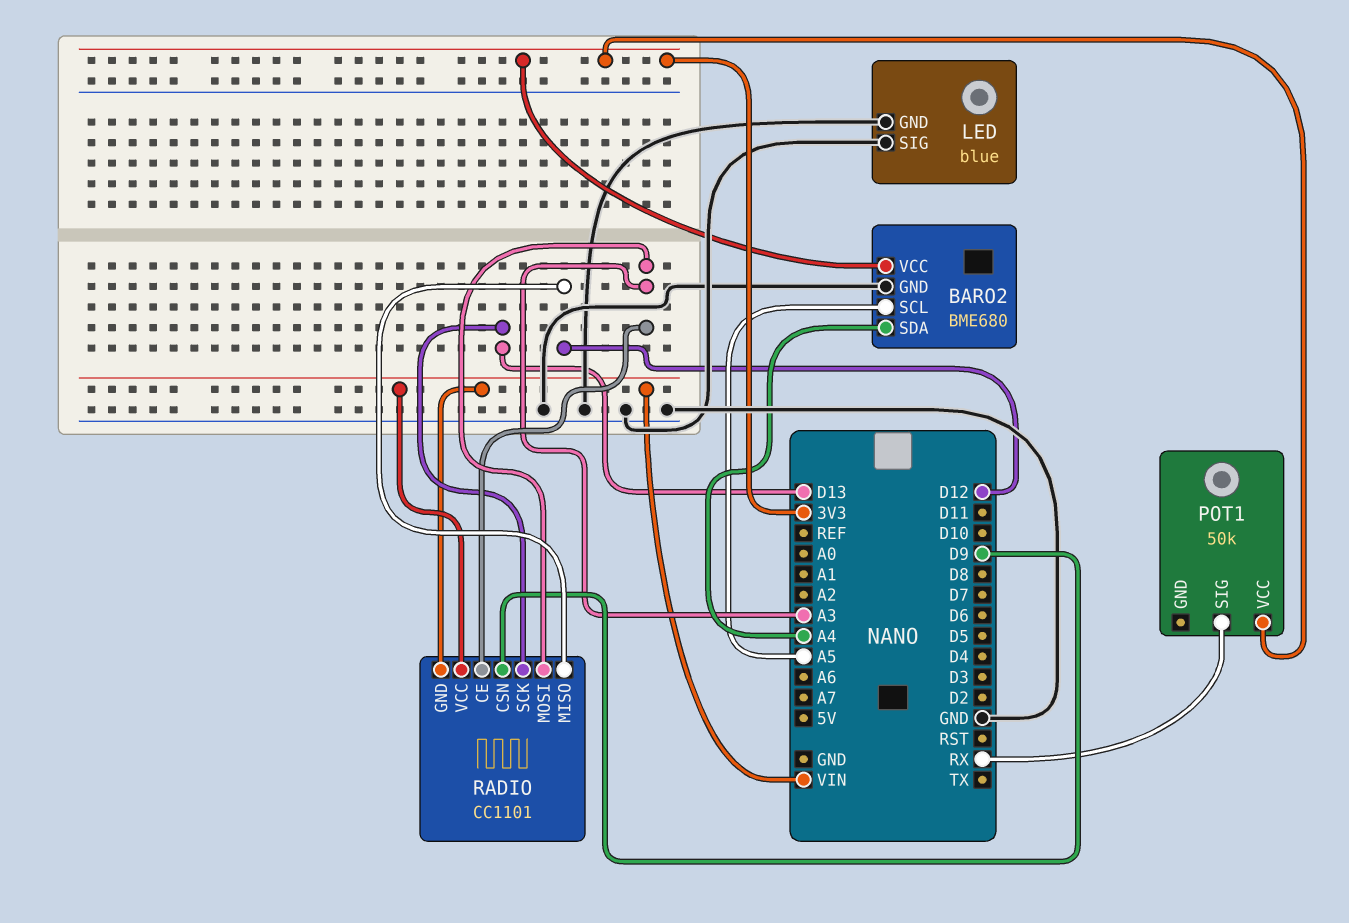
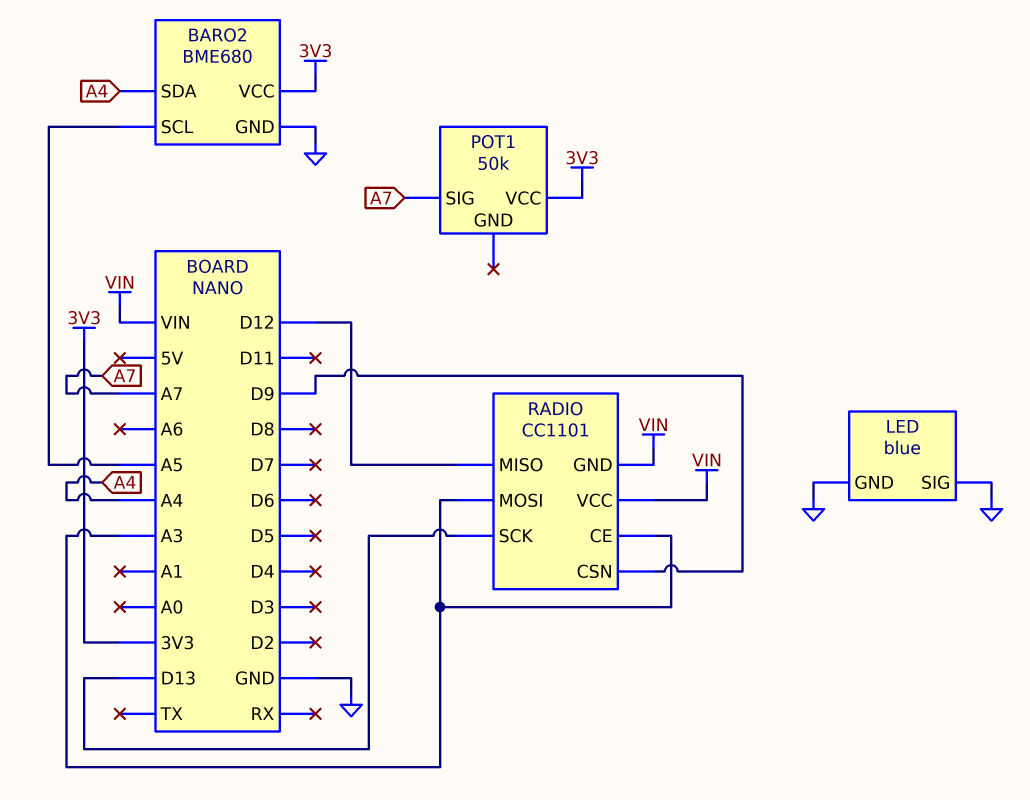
POT1 pin SIG: RX -> A7

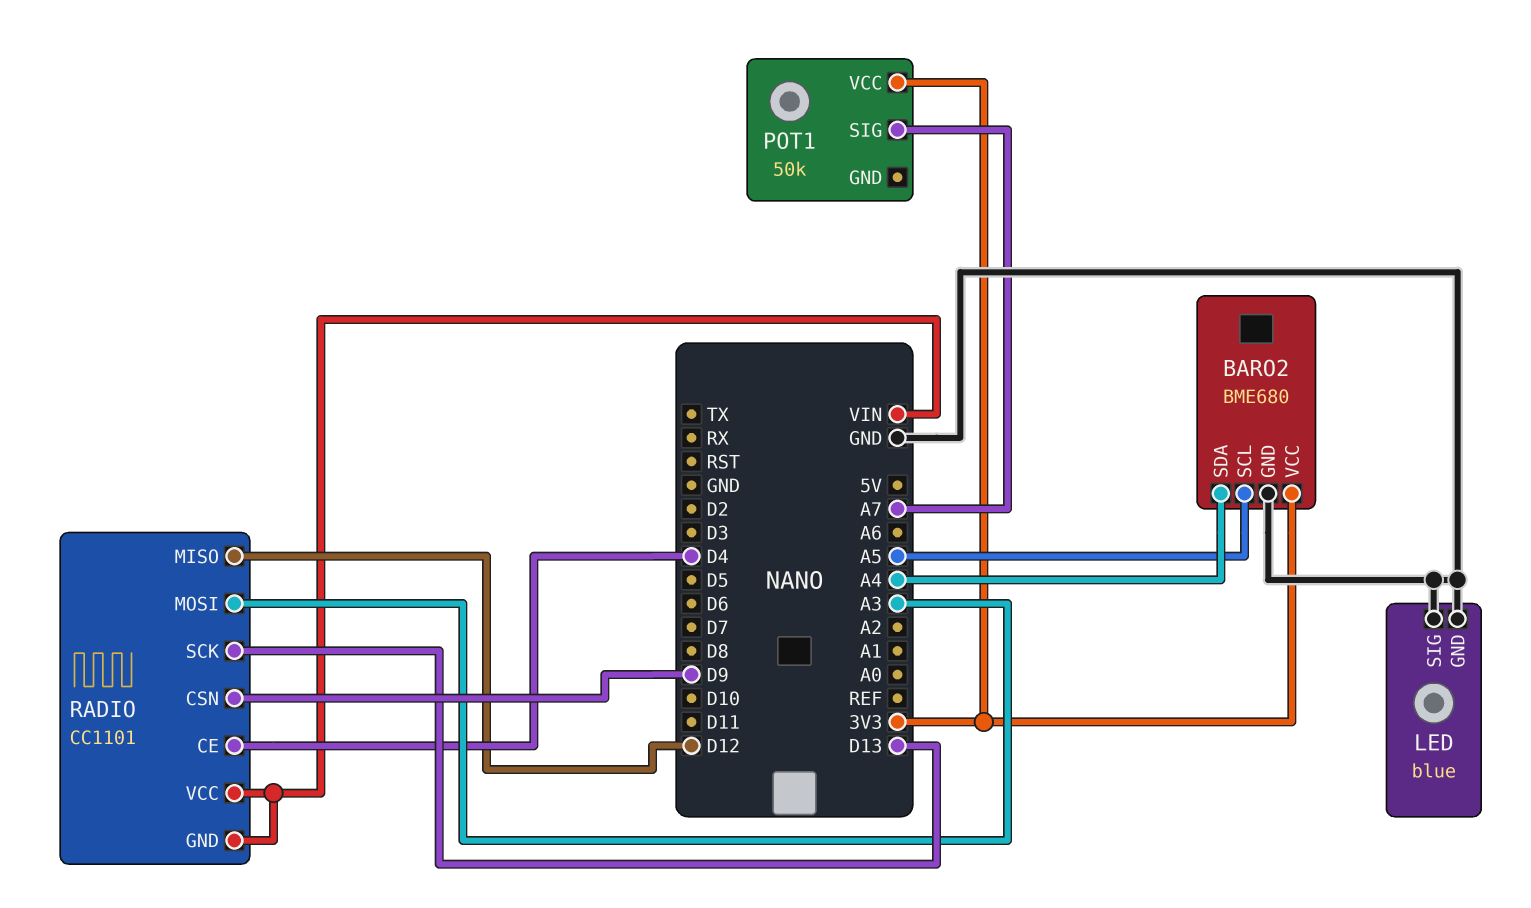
RADIO pin CE: A3 -> D4

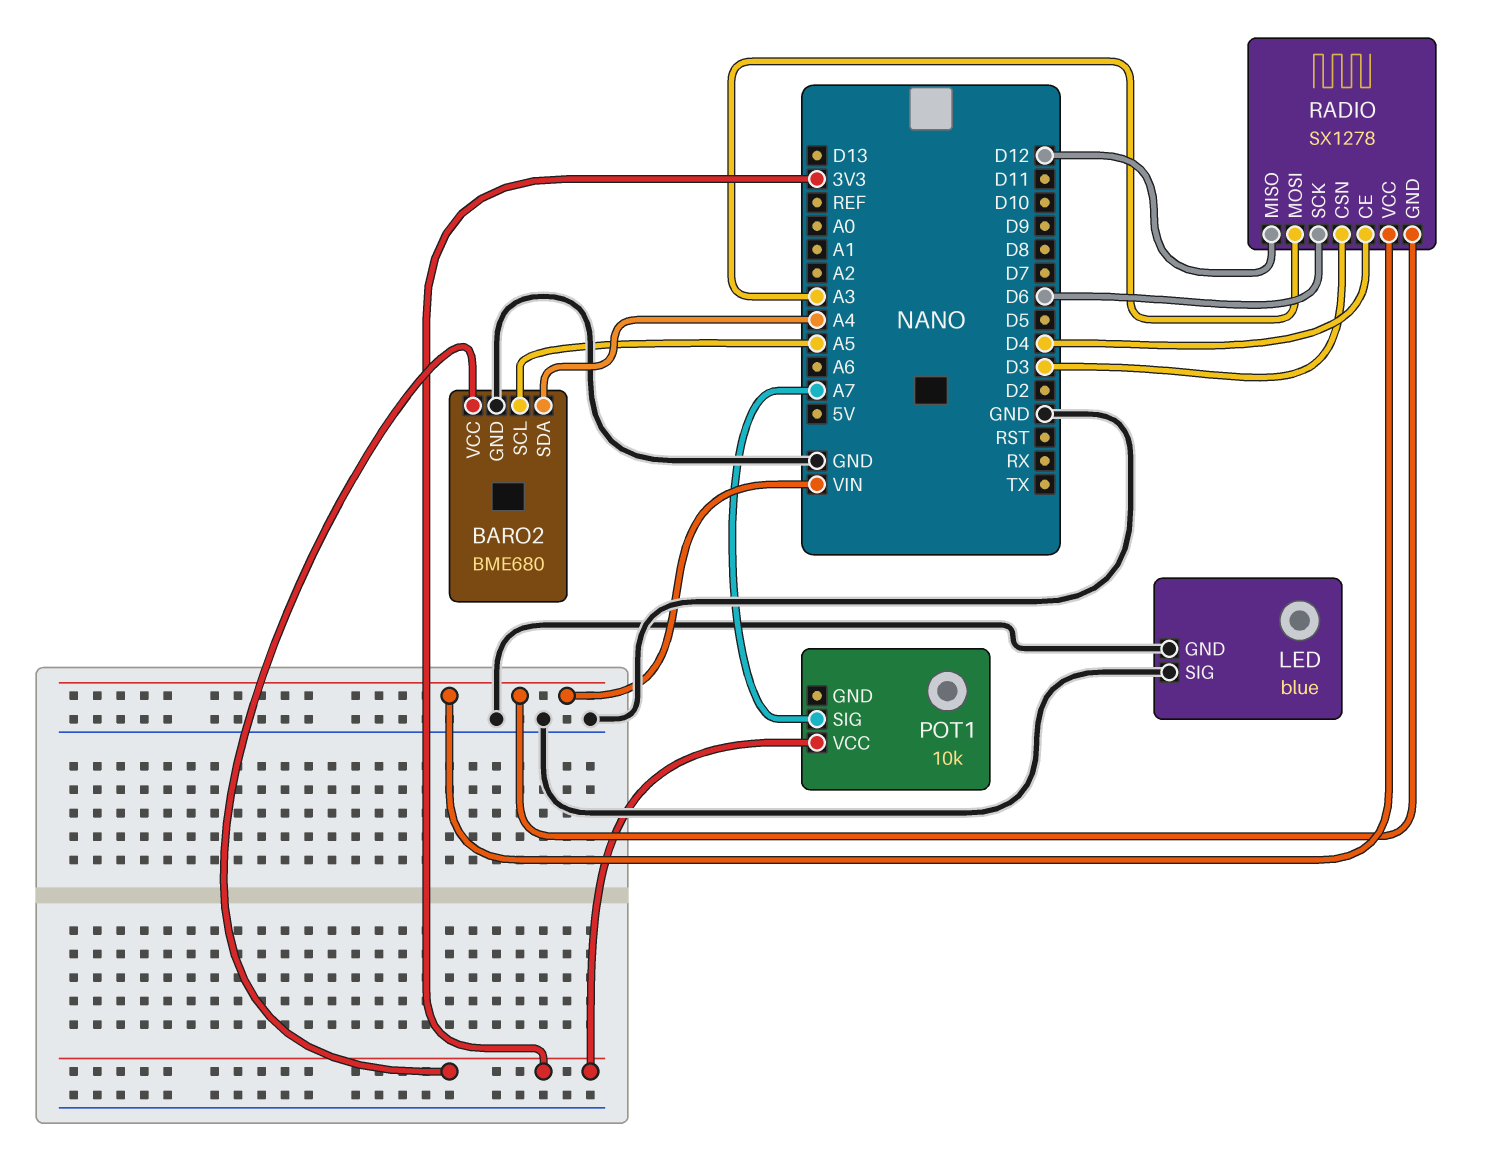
POT1: 50k -> 10k
RADIO: CC1101 -> SX1278
RADIO pin CSN: D9 -> D3
RADIO pin SCK: D13 -> D6

